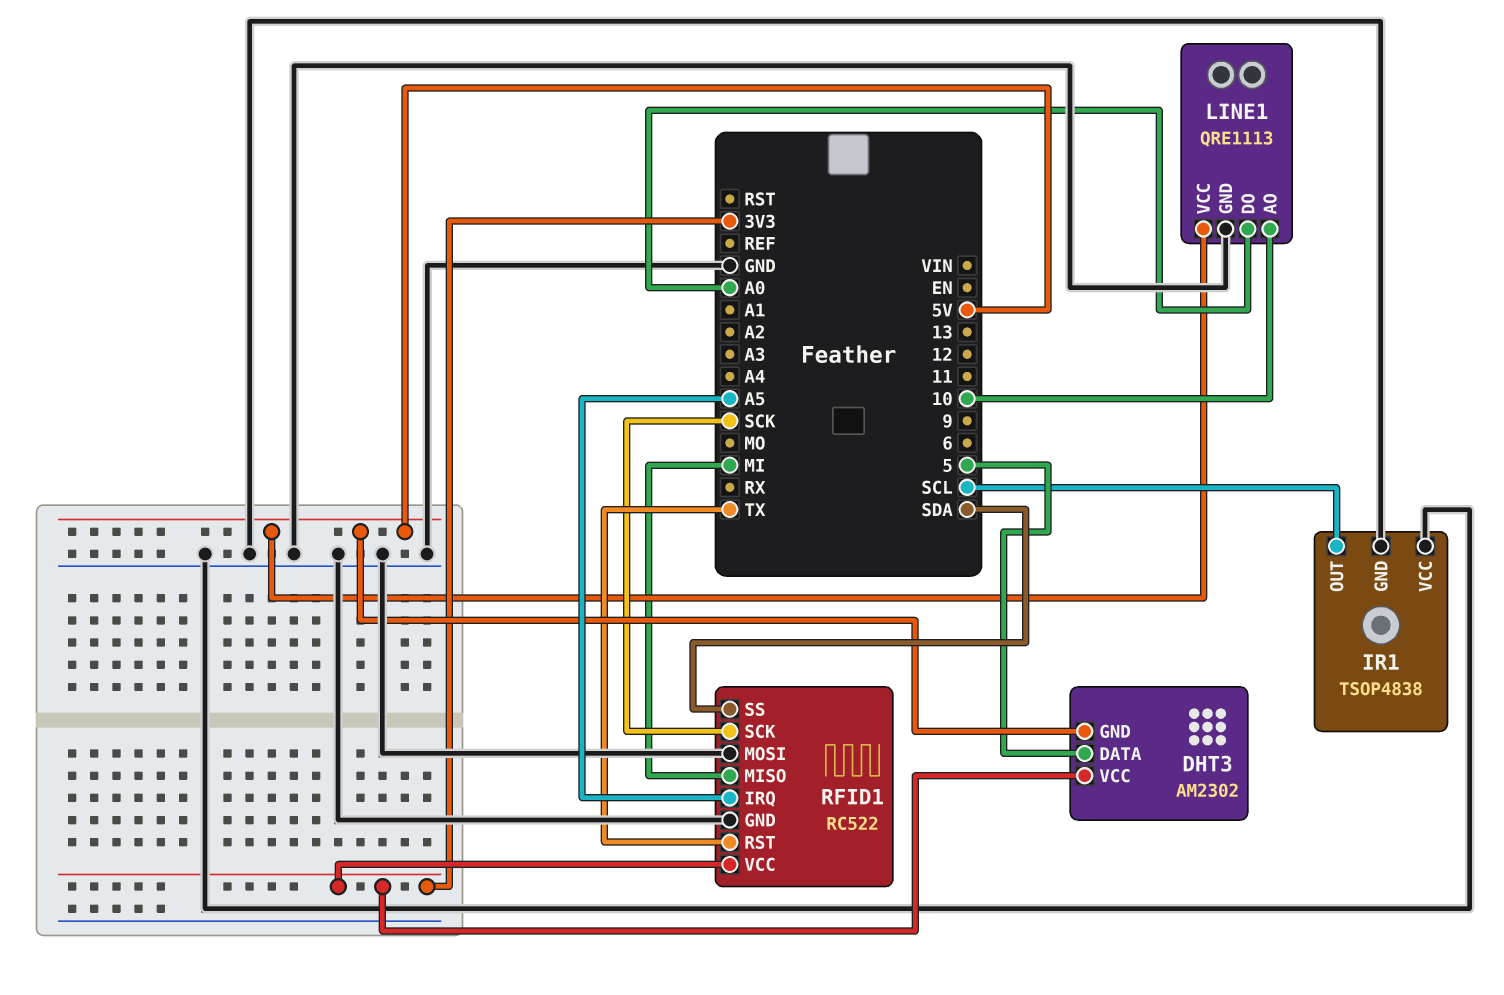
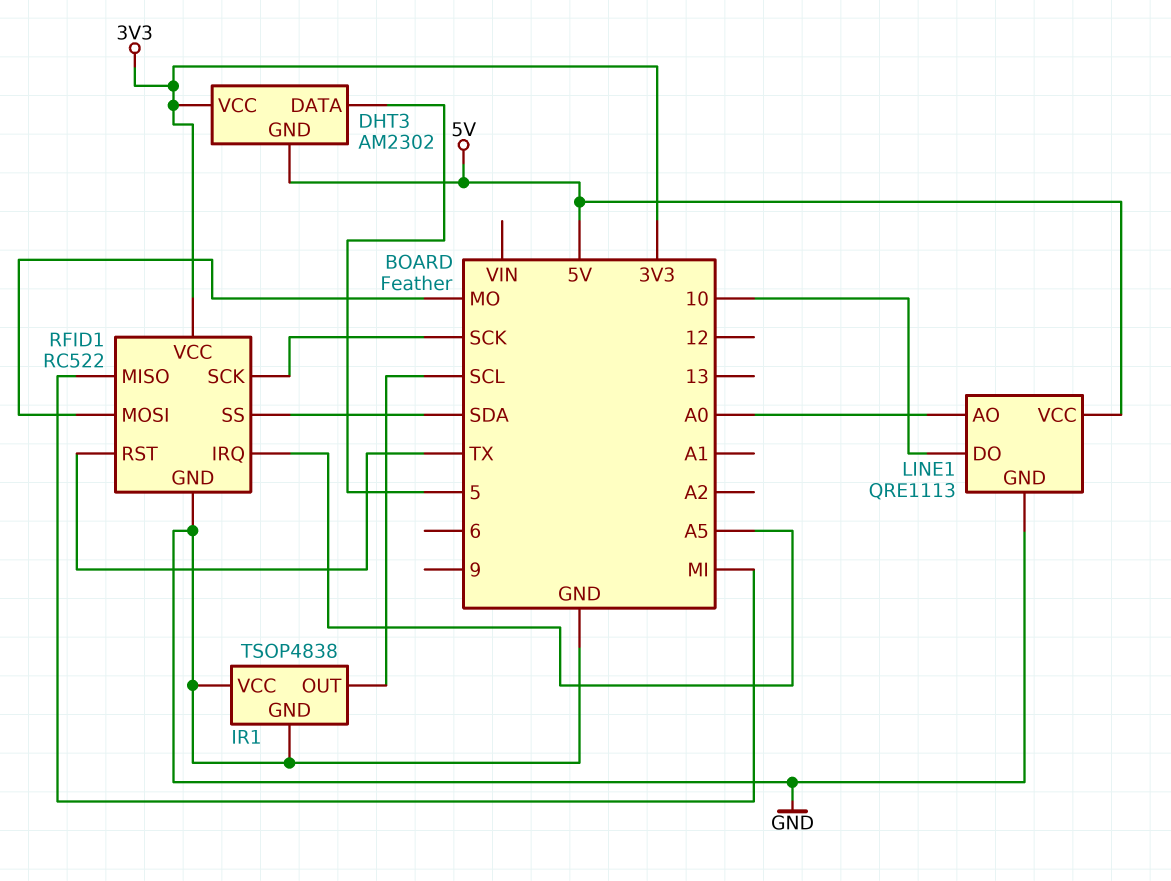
LINE1 pin AO: 10 -> A0
LINE1 pin DO: A0 -> 10
RFID1 pin MOSI: GND -> MO

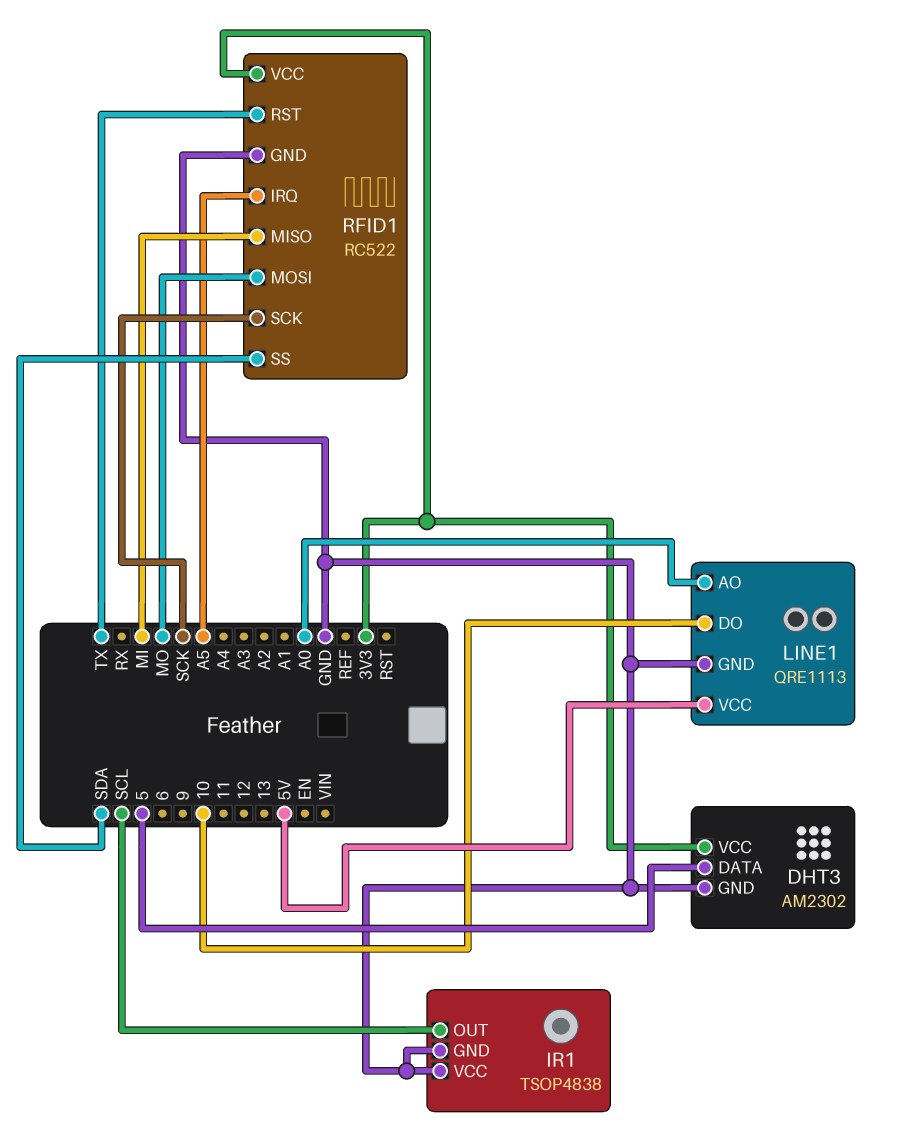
DHT3 pin GND: 5V -> GND

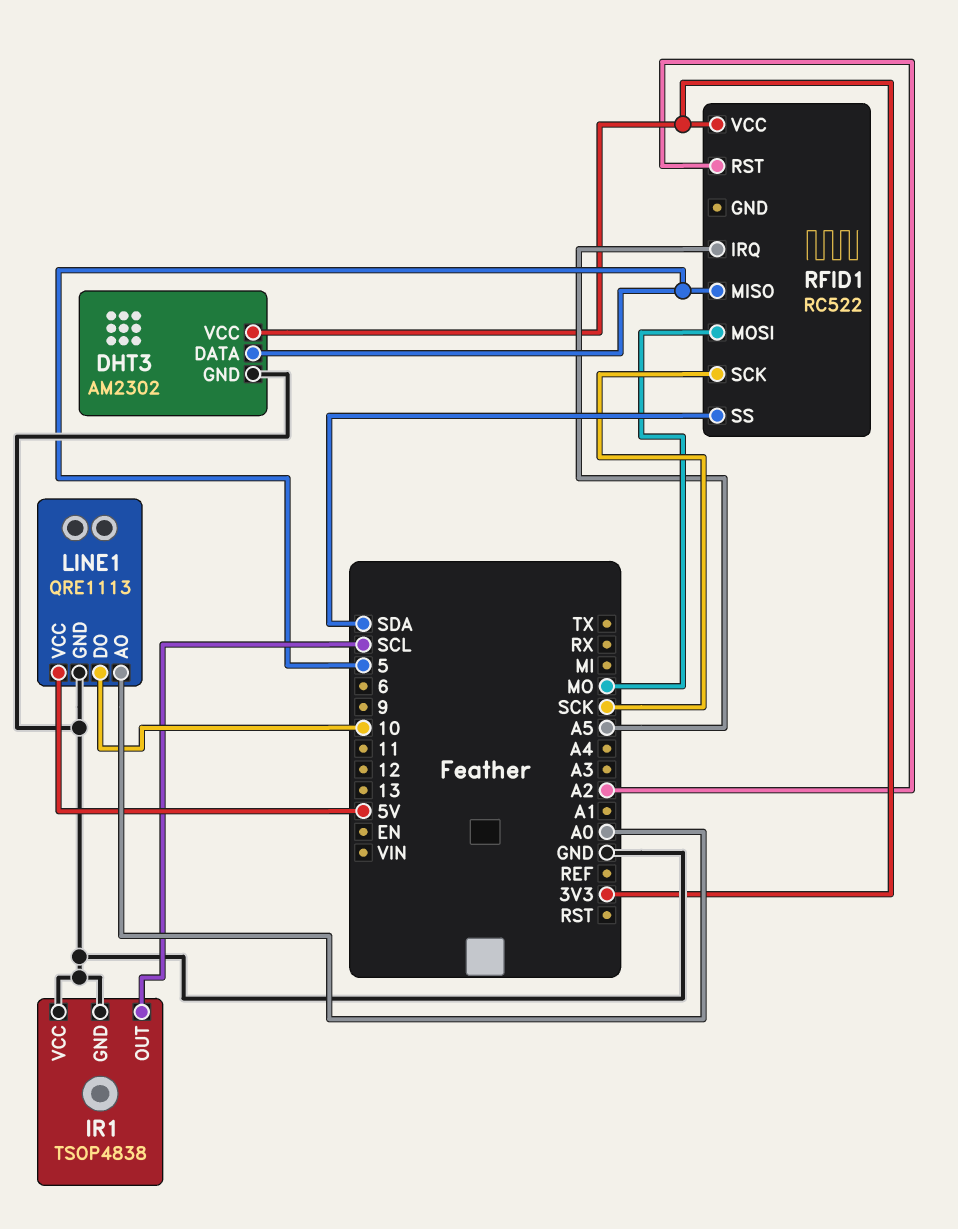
RFID1 pin GND: GND -> none
RFID1 pin MISO: MI -> 5
RFID1 pin RST: TX -> A2

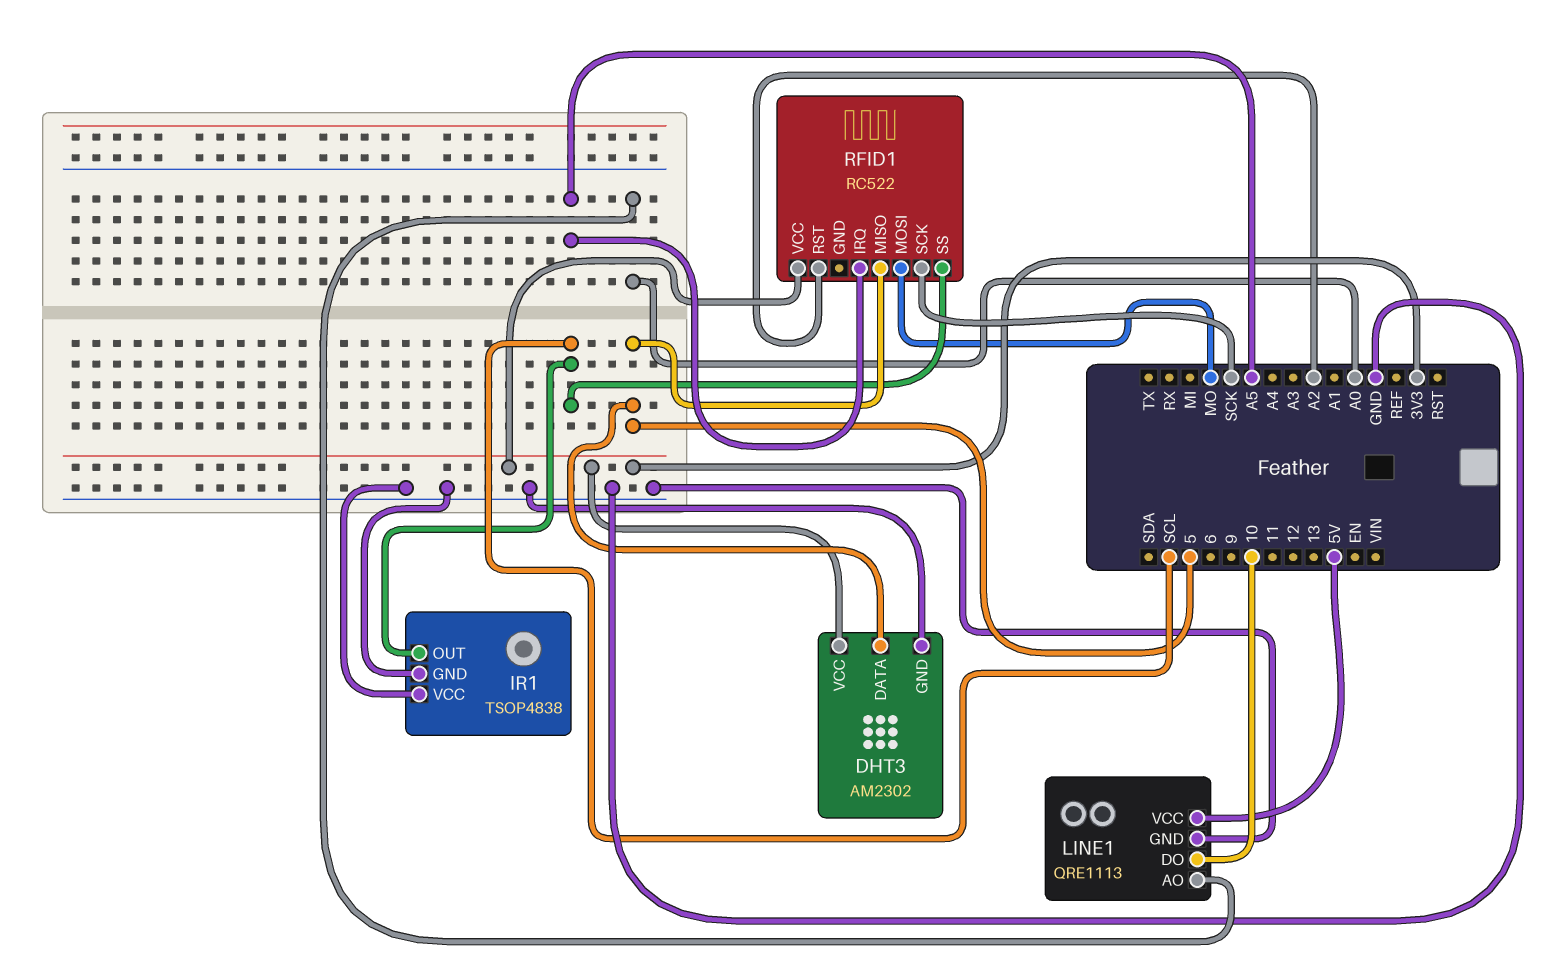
RFID1 pin SS: SDA -> SCL

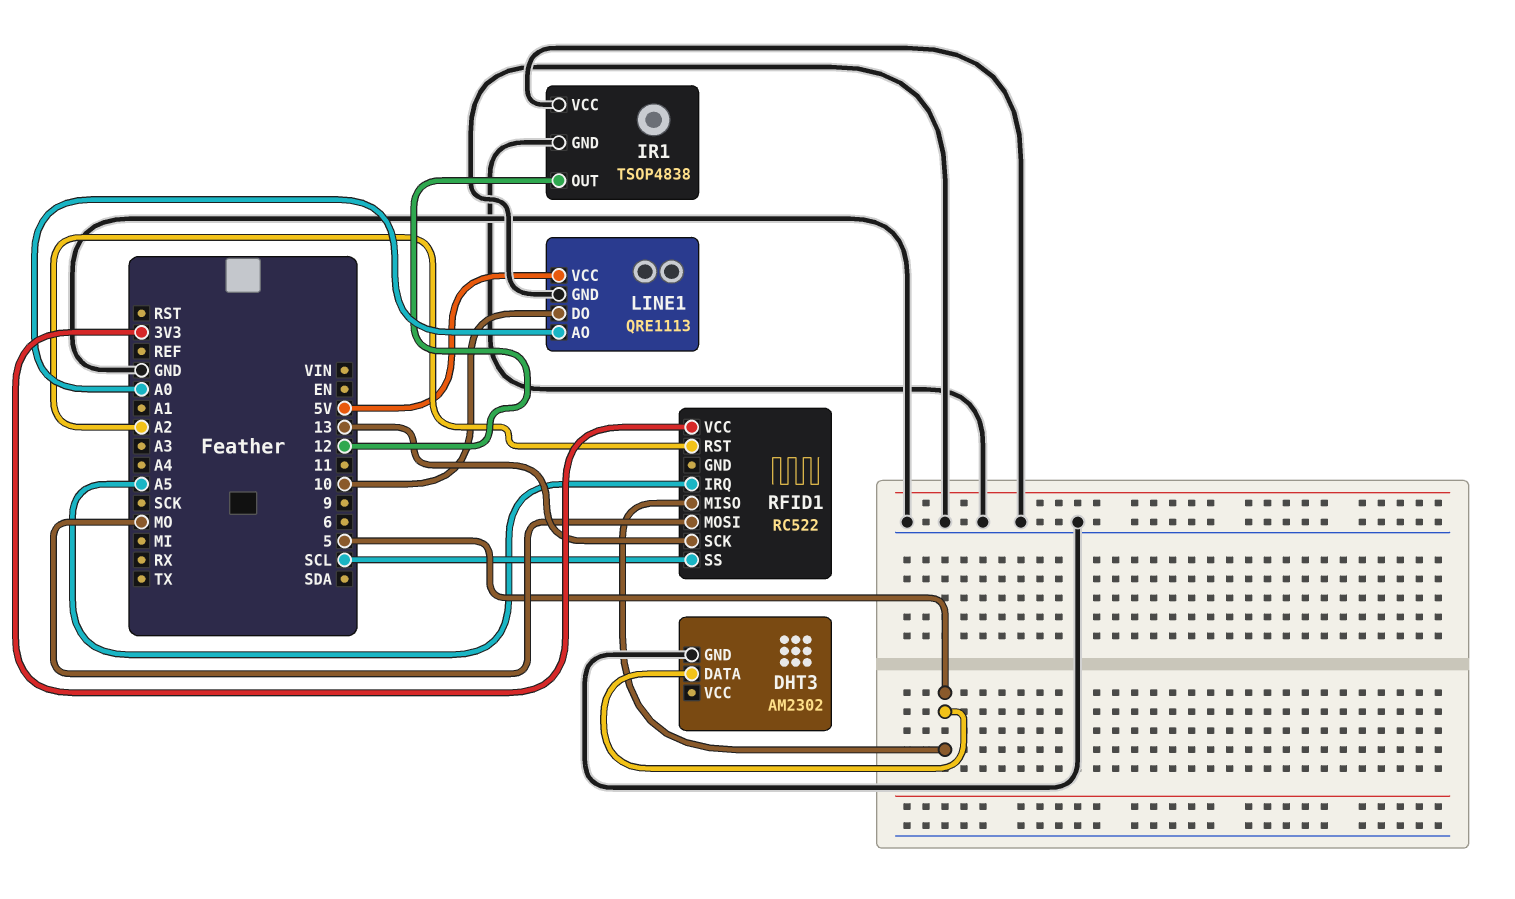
DHT3 pin VCC: 3V3 -> none
IR1 pin OUT: SCL -> 12
RFID1 pin SCK: SCK -> 13

